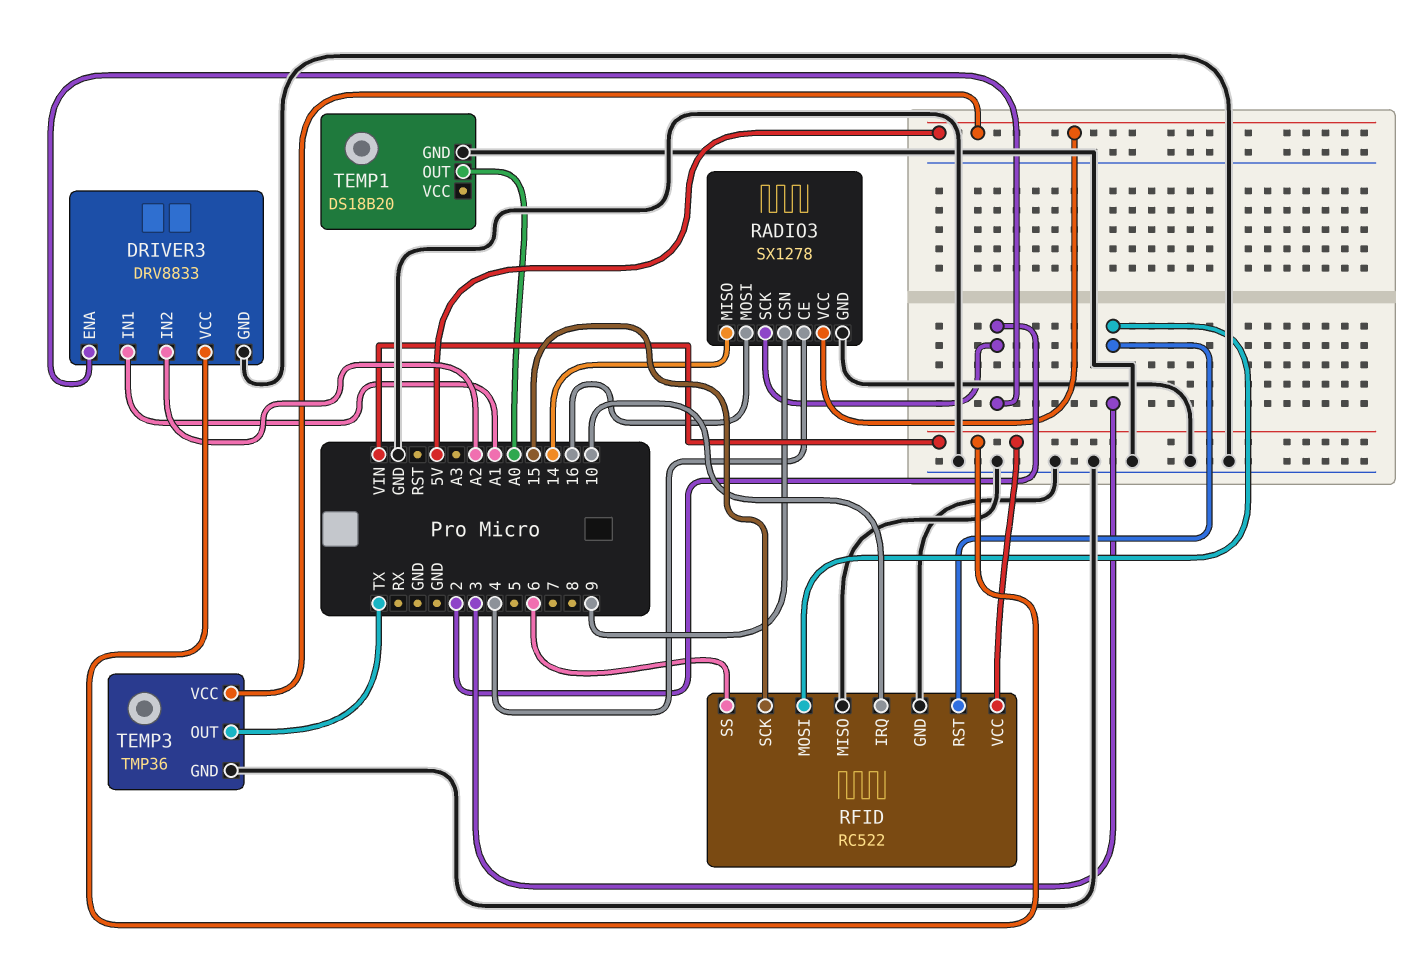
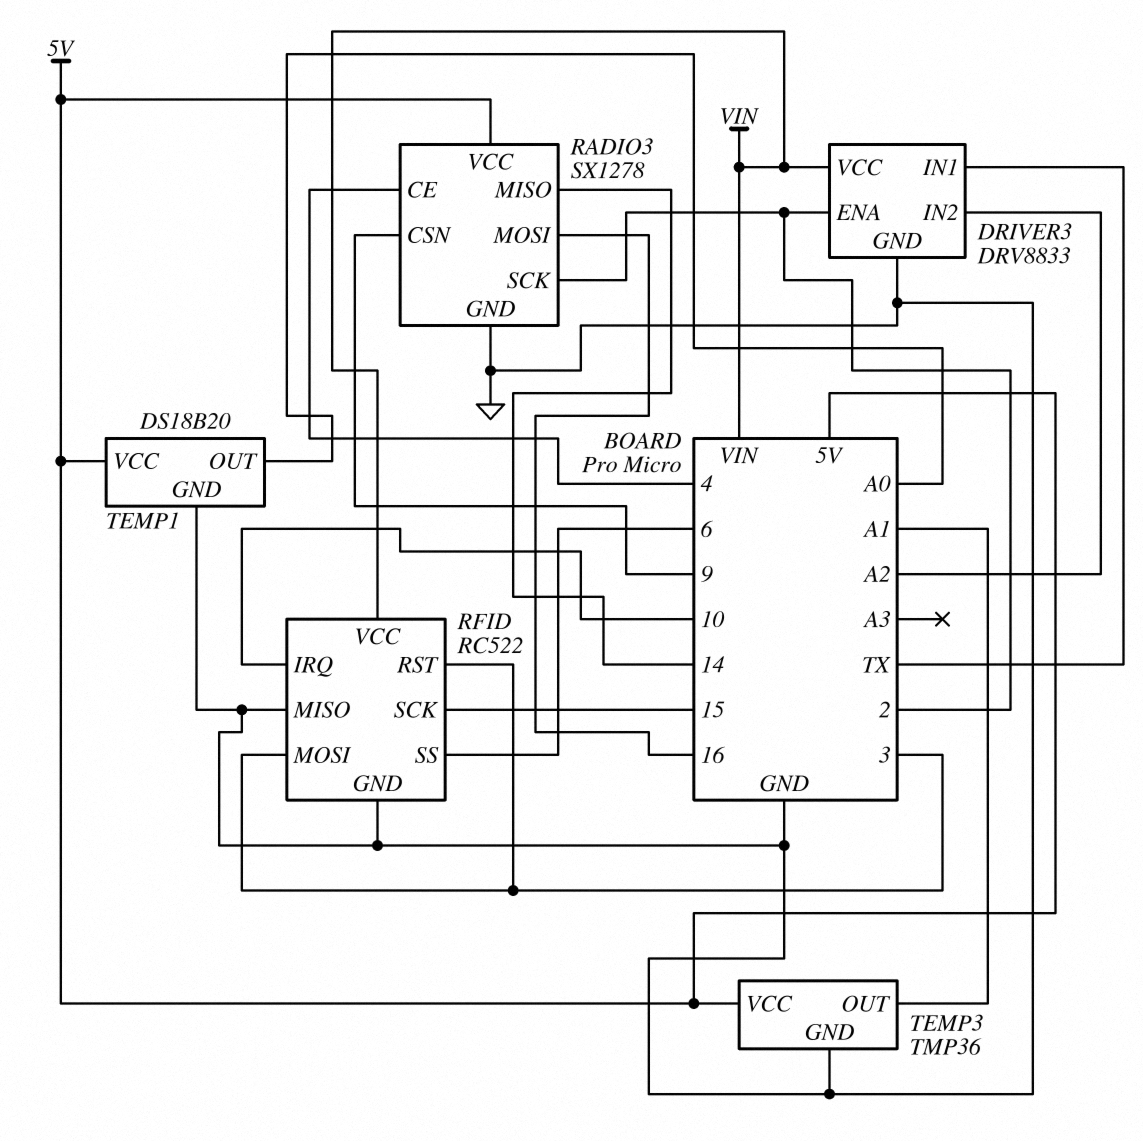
DRIVER3 pin IN1: A1 -> TX
TEMP1 pin VCC: none -> 5V
TEMP3 pin OUT: TX -> A1

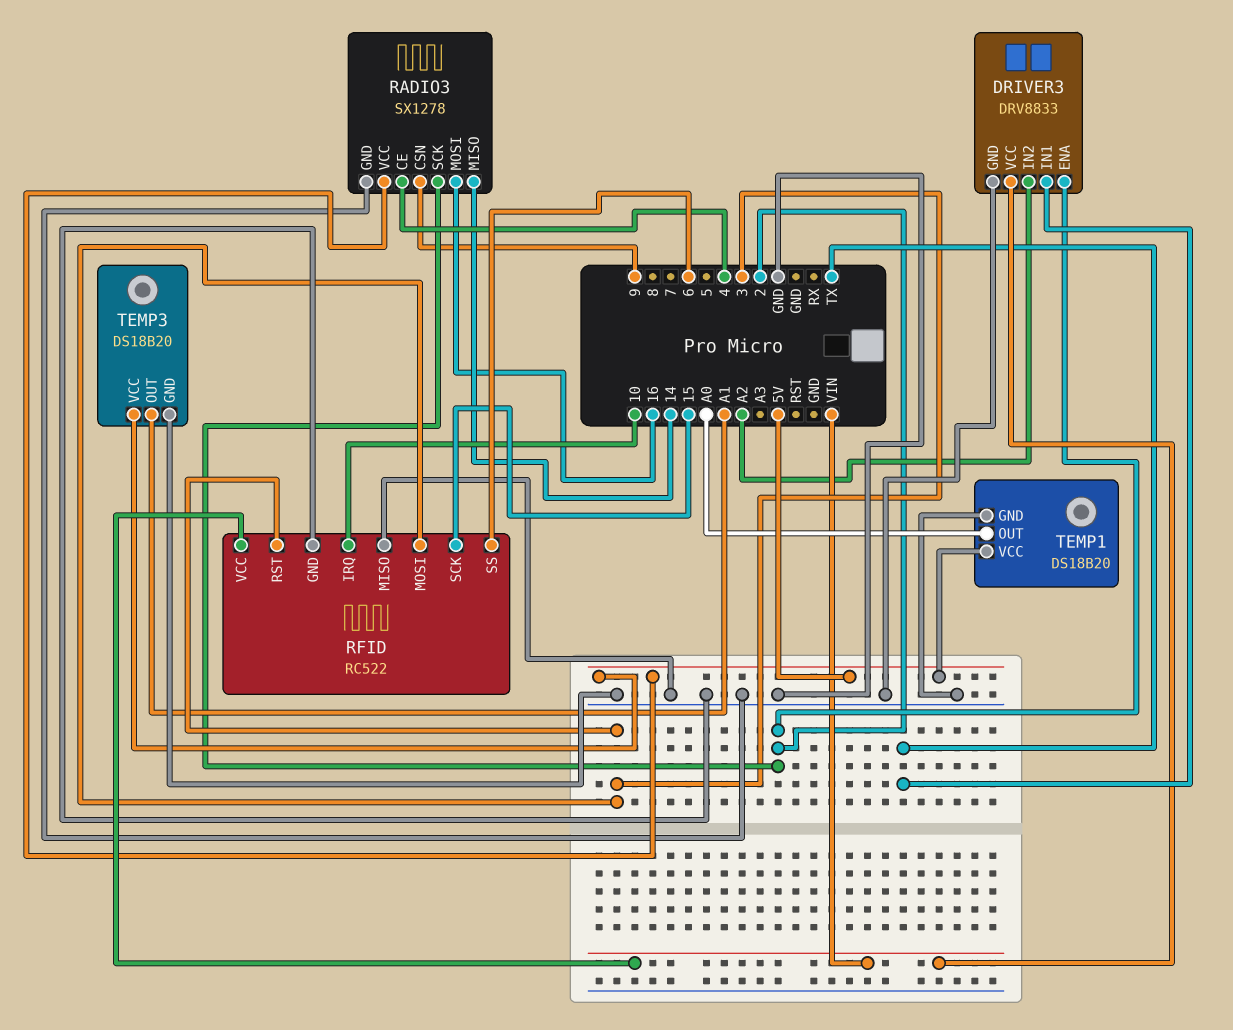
TEMP3: TMP36 -> DS18B20

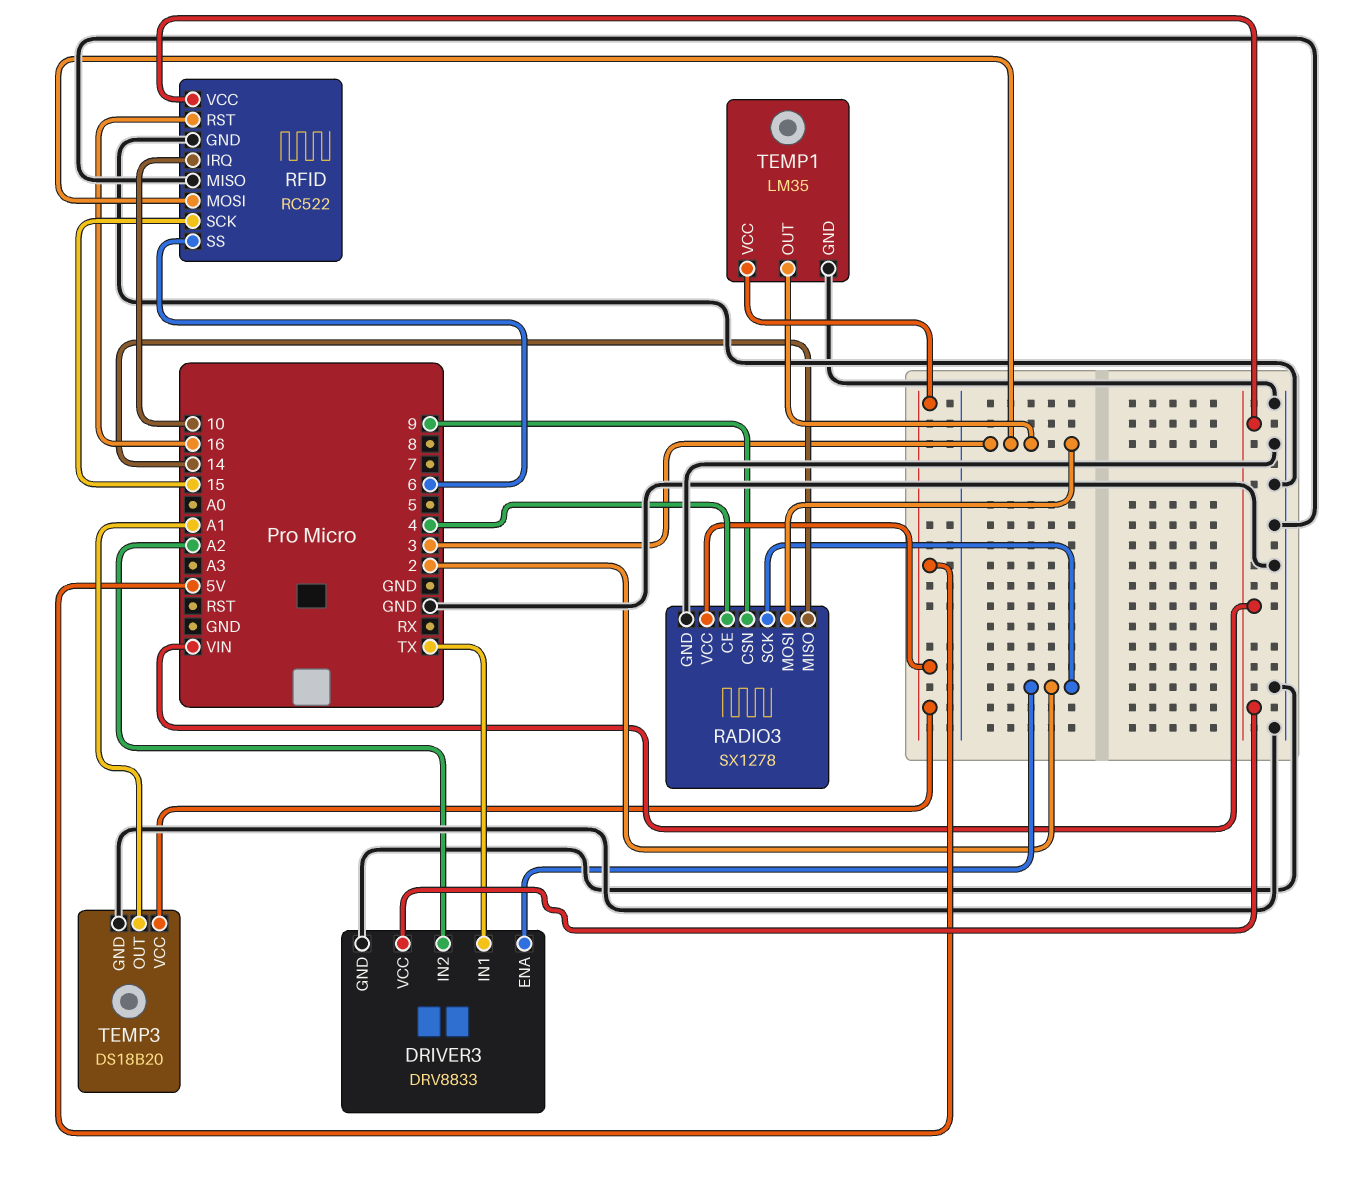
RADIO3 pin MOSI: 16 -> 3
RFID pin RST: 3 -> 16
TEMP1: DS18B20 -> LM35
TEMP1 pin OUT: A0 -> 3

